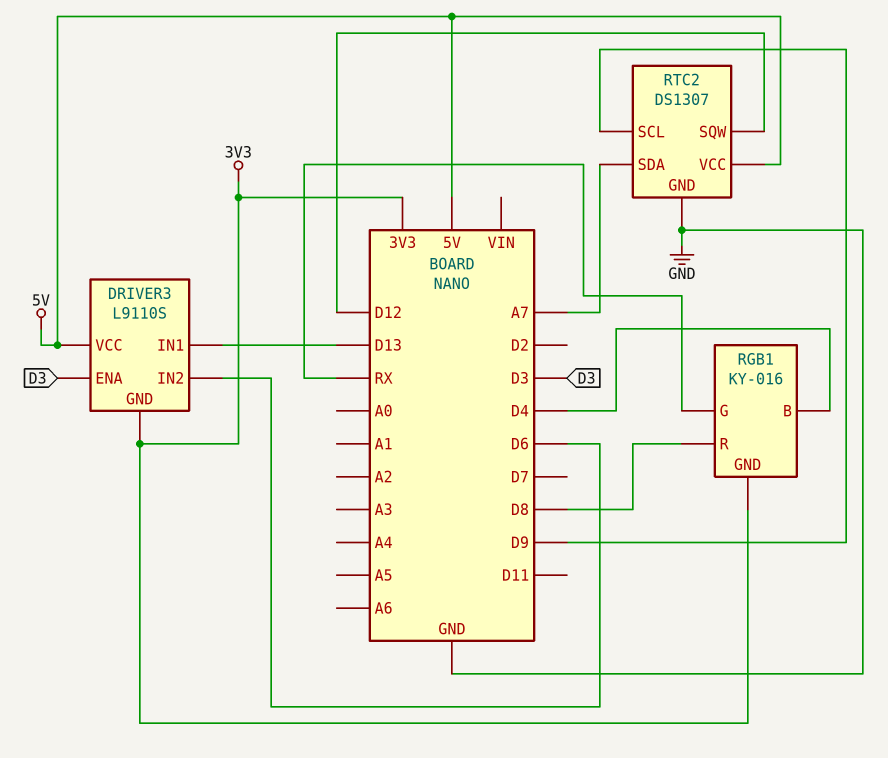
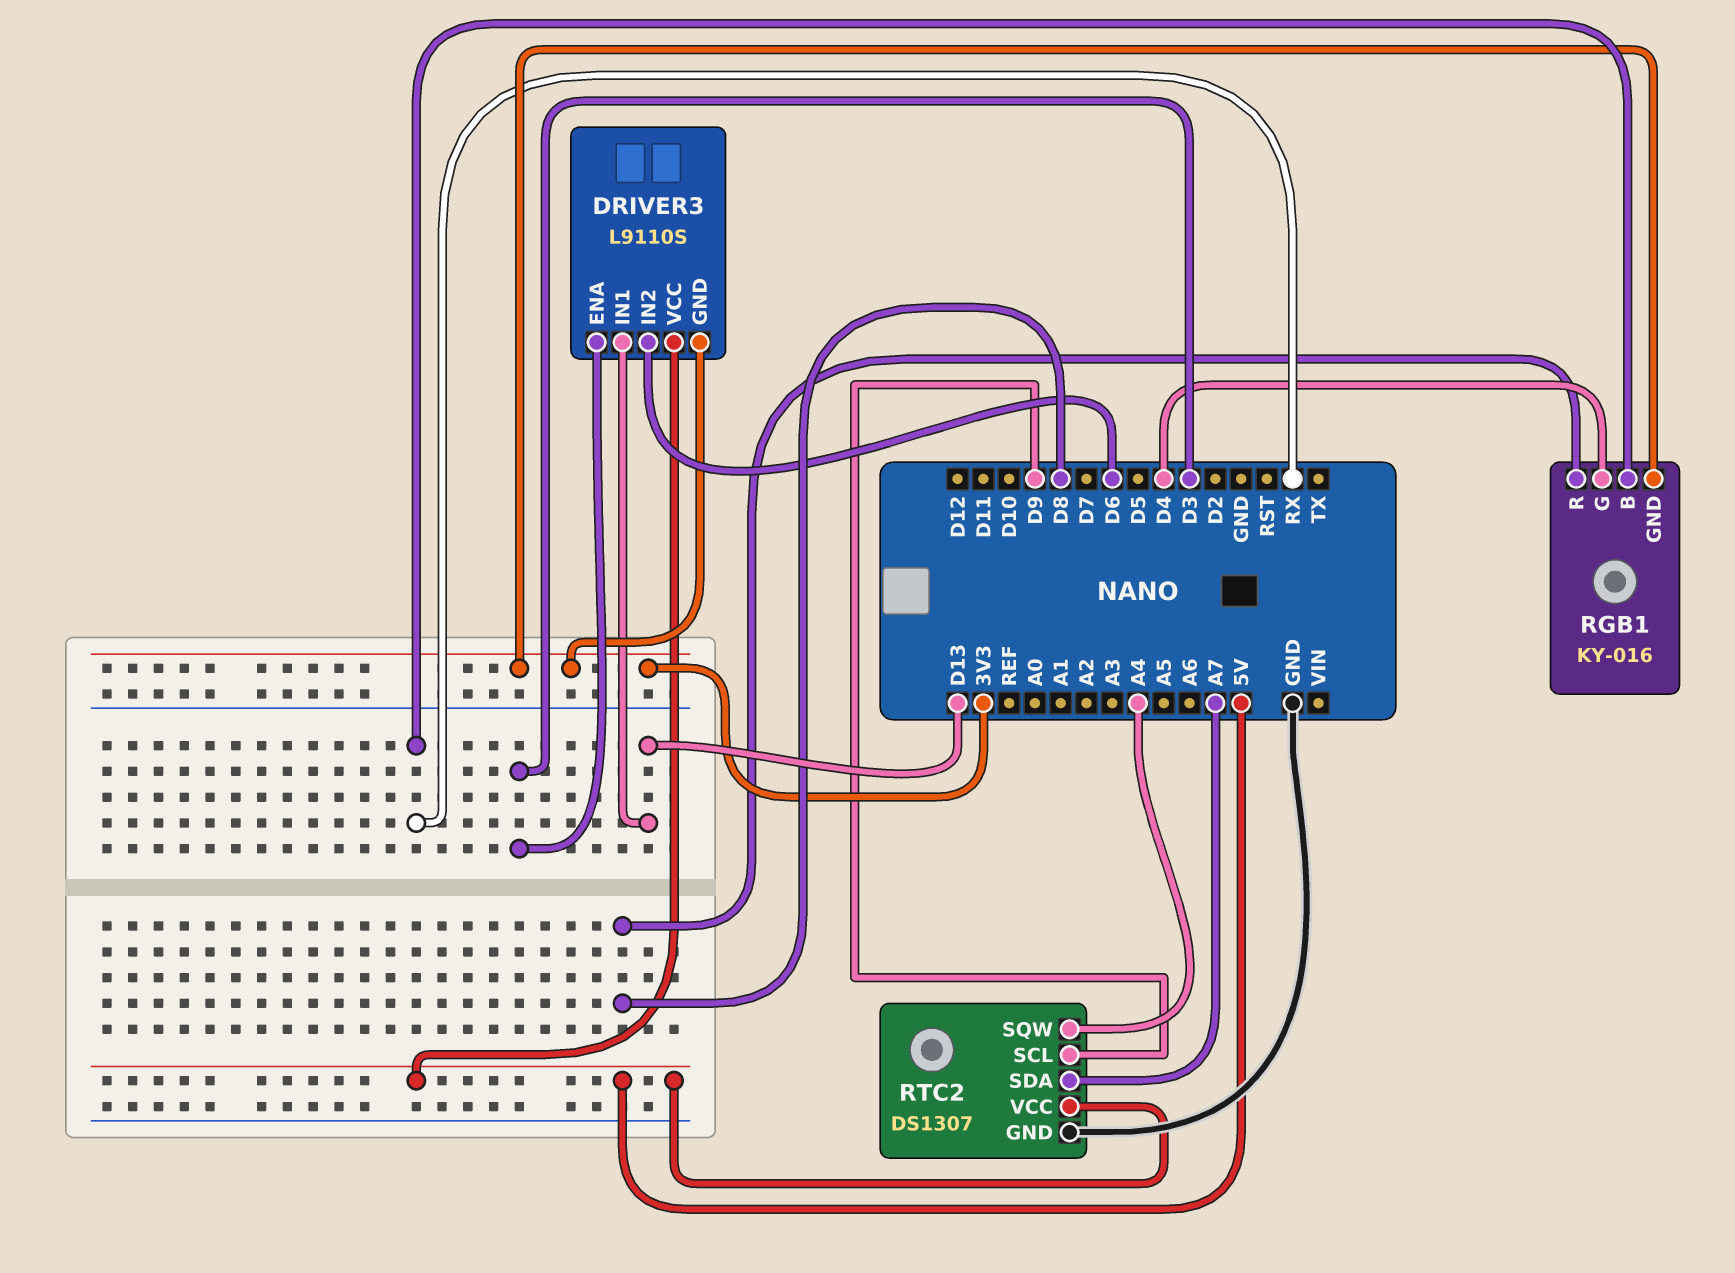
RGB1 pin B: D4 -> RX
RGB1 pin G: RX -> D4
RTC2 pin SQW: D12 -> A4

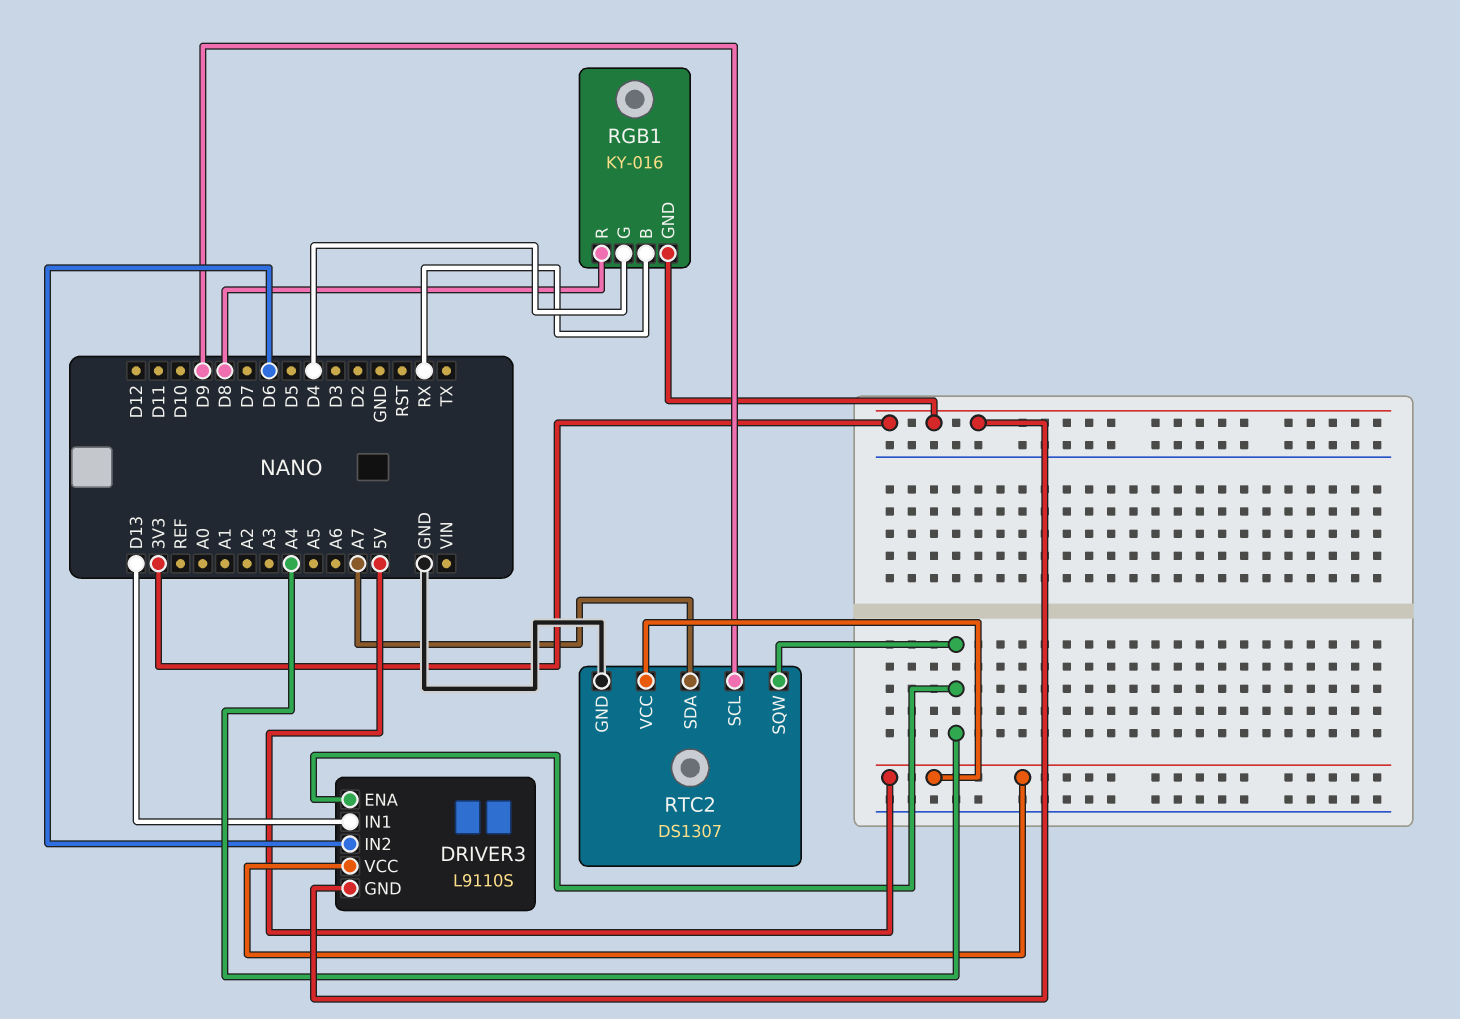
DRIVER3 pin ENA: D3 -> A4

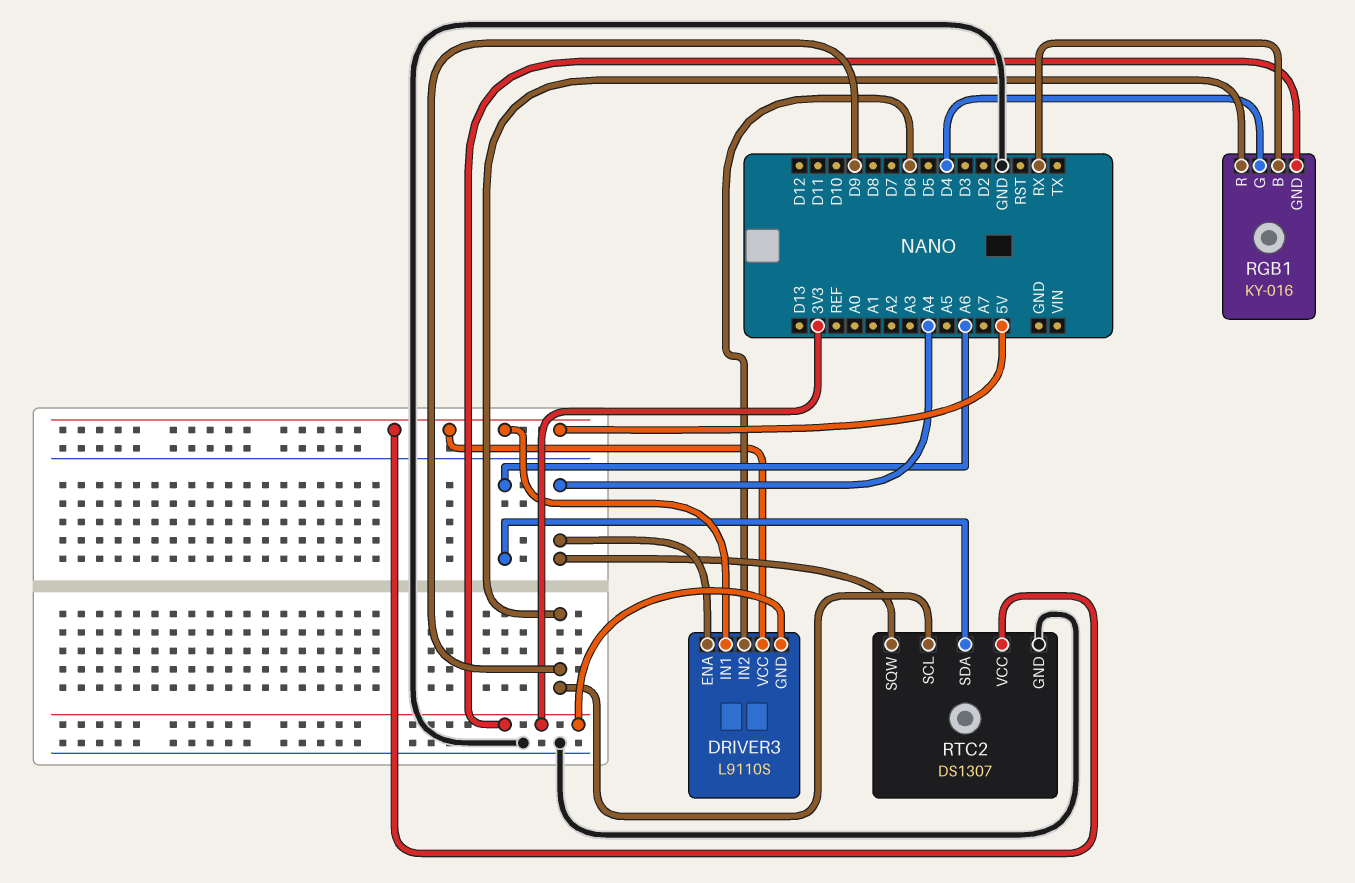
DRIVER3 pin IN1: D13 -> 5V
RGB1 pin R: D8 -> D9
RTC2 pin SDA: A7 -> A6

